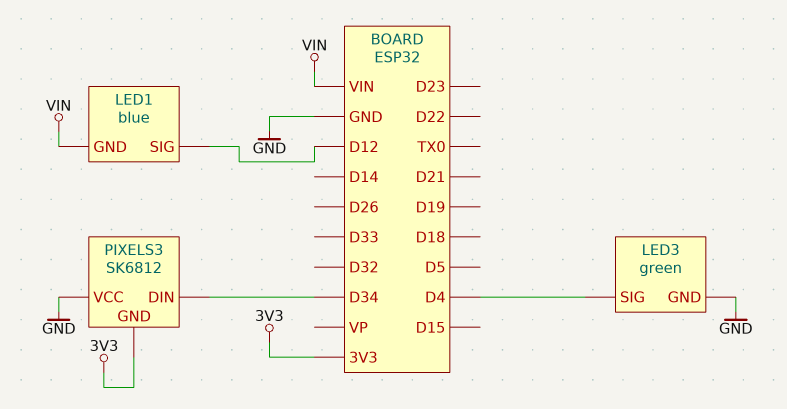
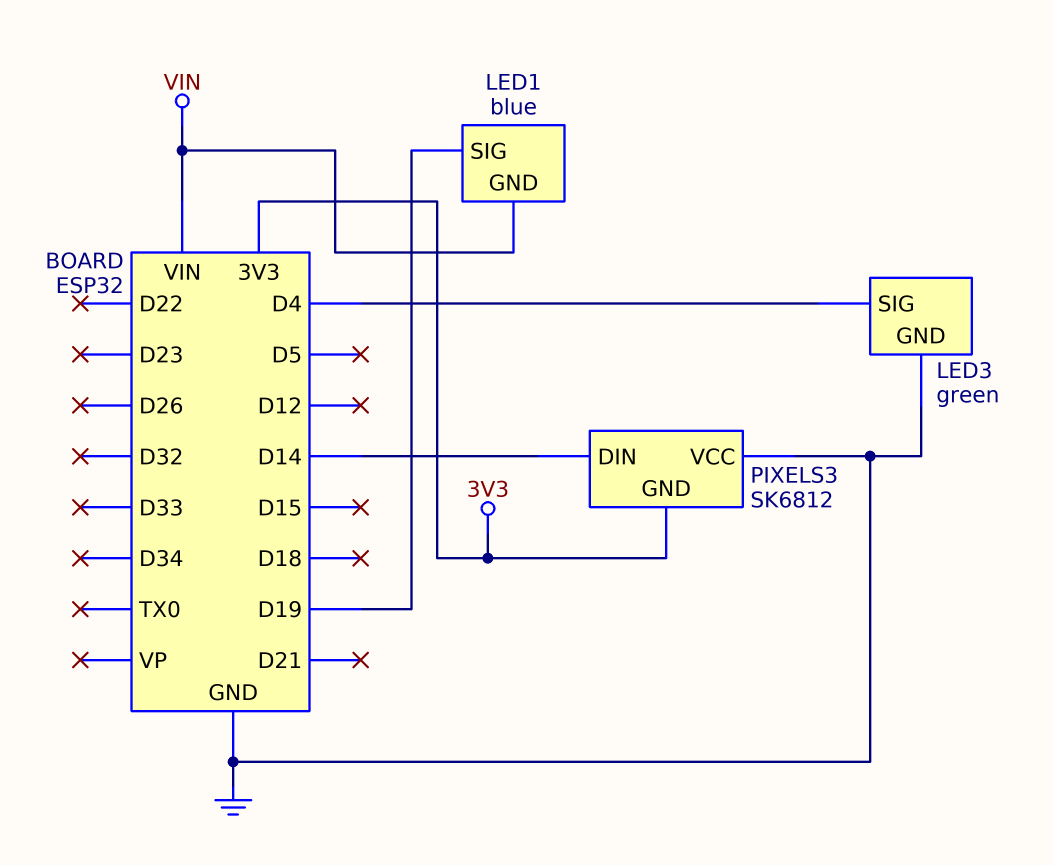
LED1 pin SIG: D12 -> D19
PIXELS3 pin DIN: D34 -> D14

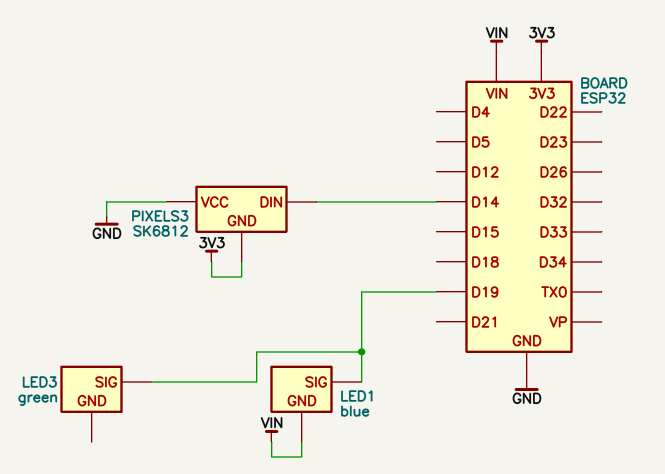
LED3 pin GND: GND -> none
LED3 pin SIG: D4 -> D19

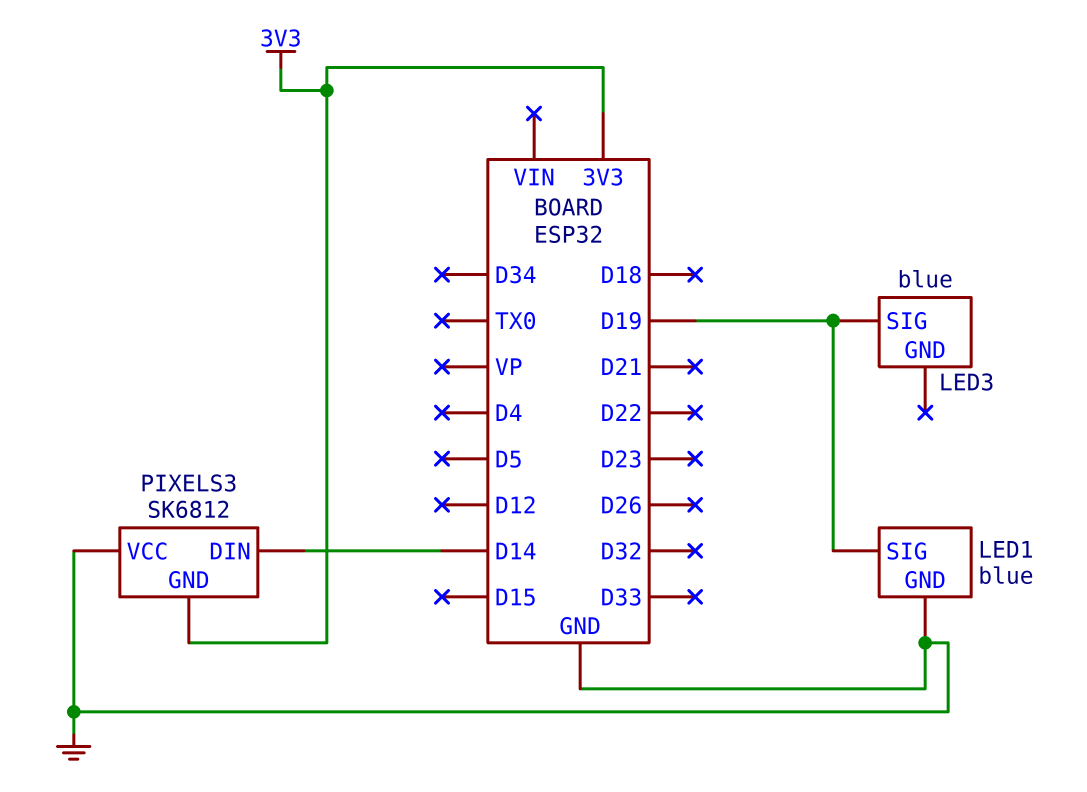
LED1 pin GND: VIN -> GND
LED3: green -> blue

